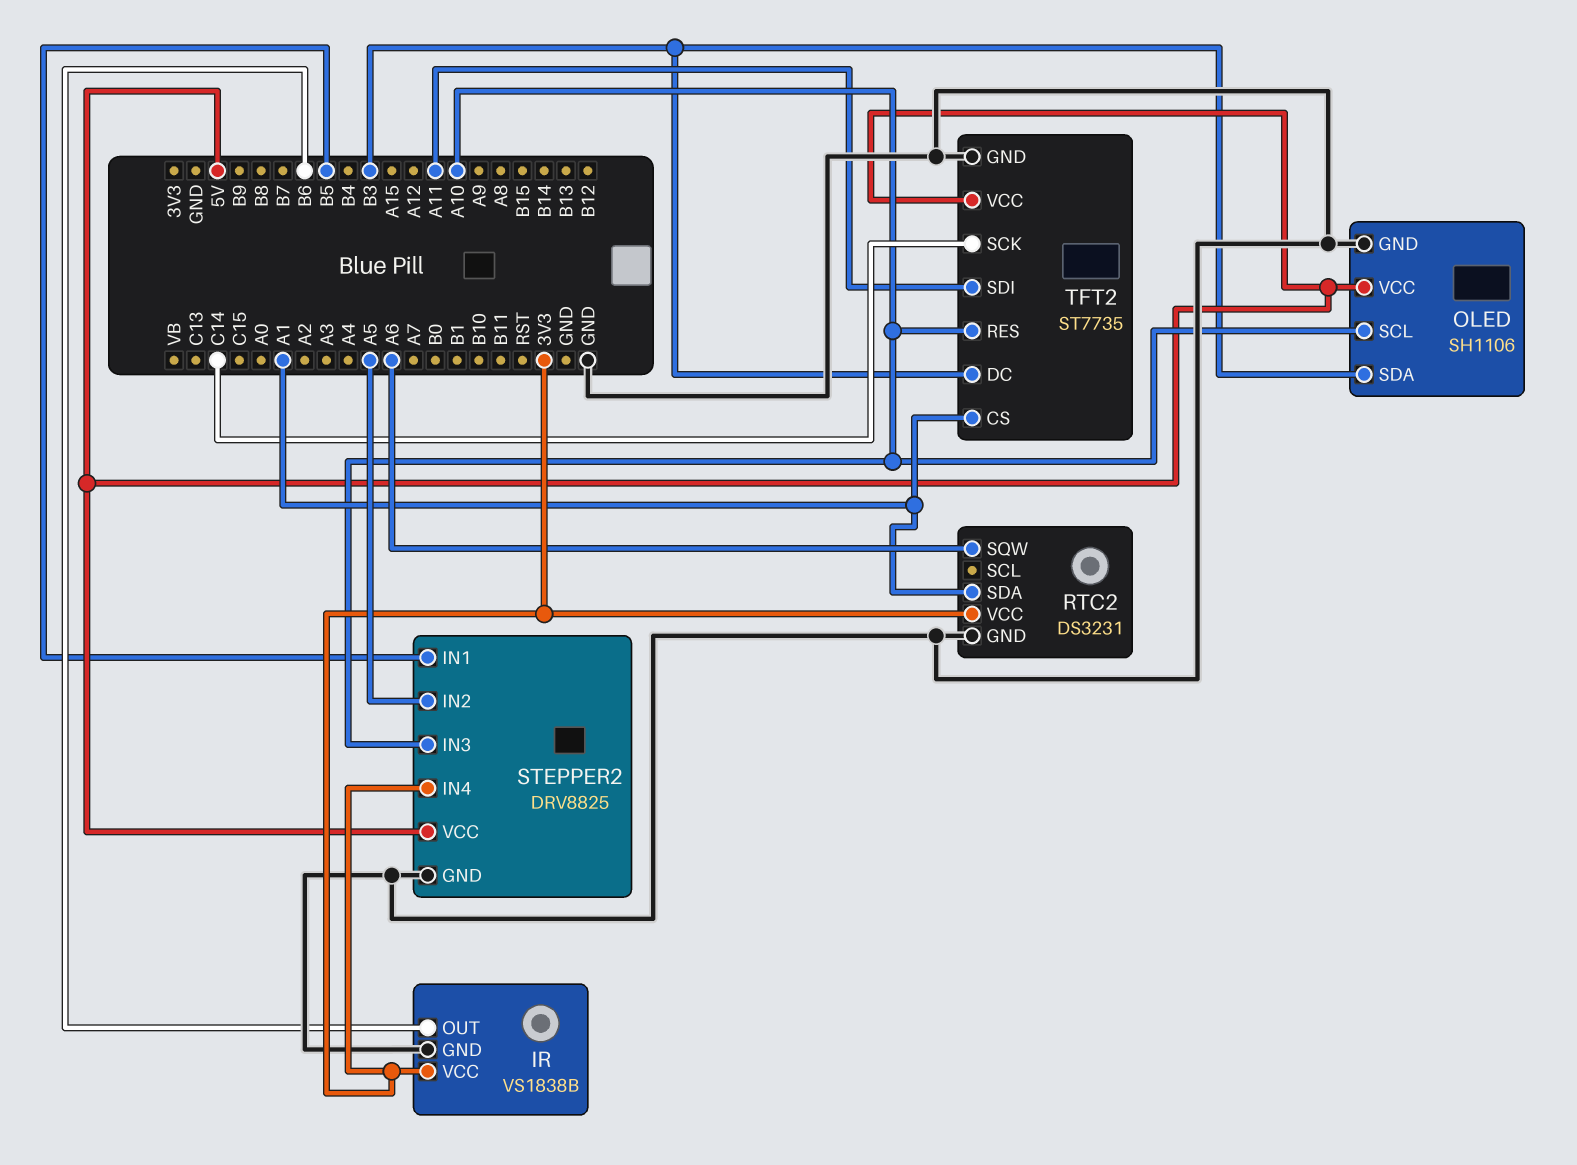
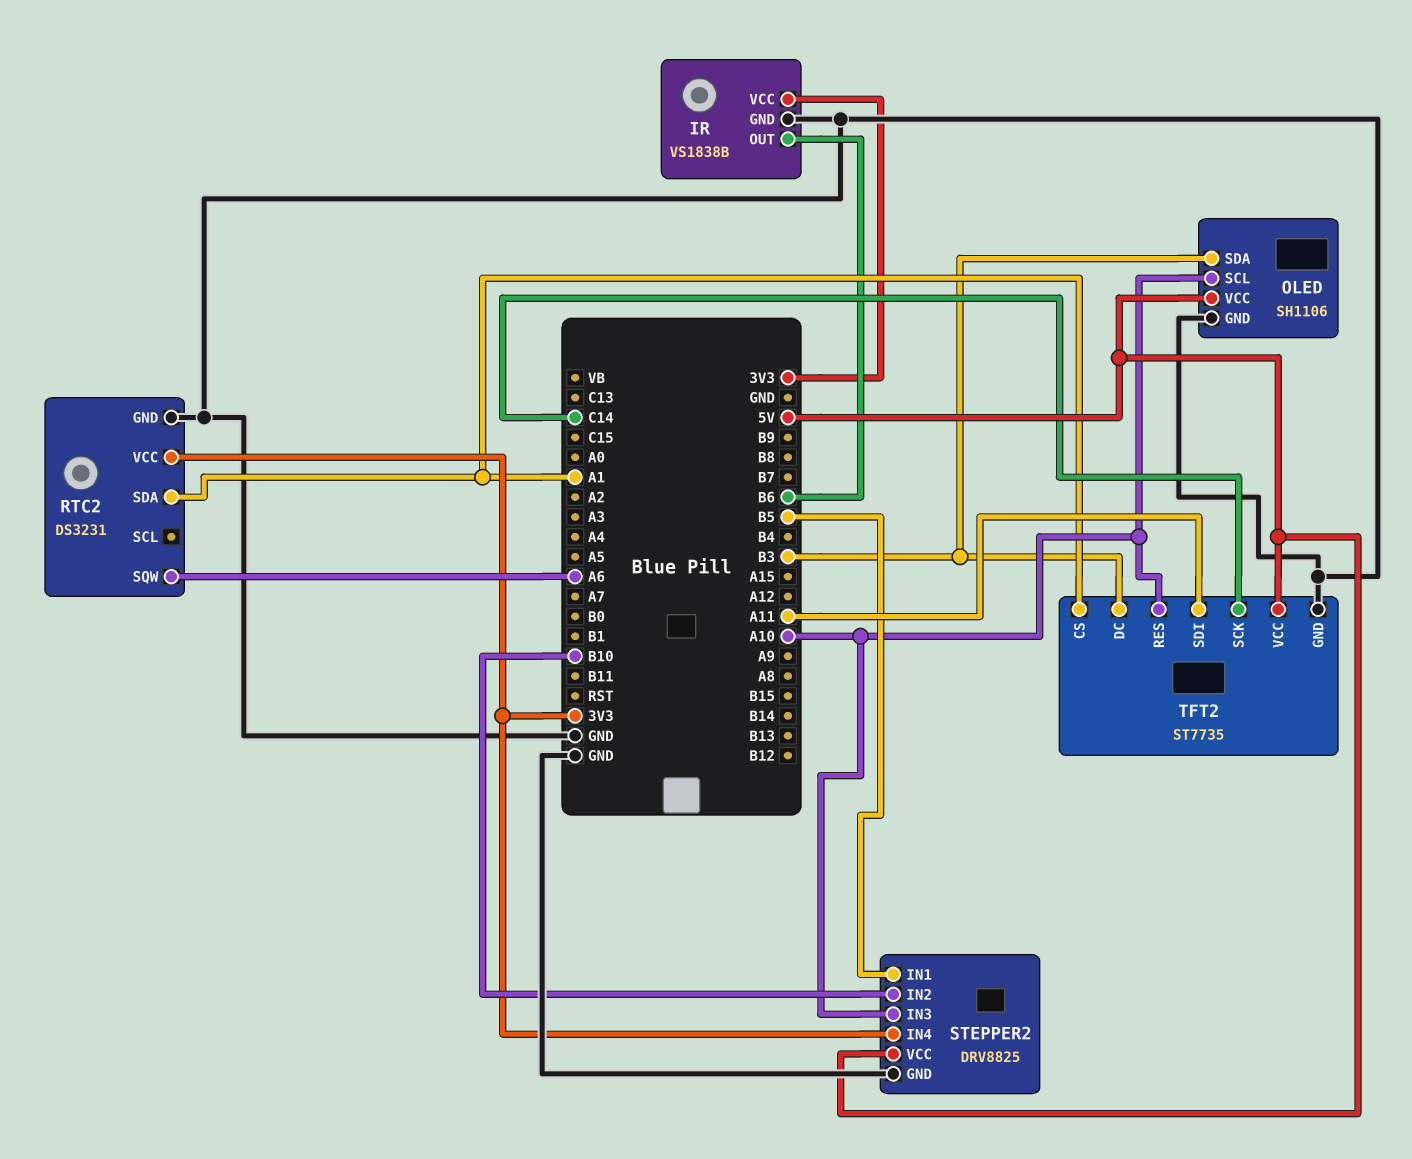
STEPPER2 pin IN2: A5 -> B10

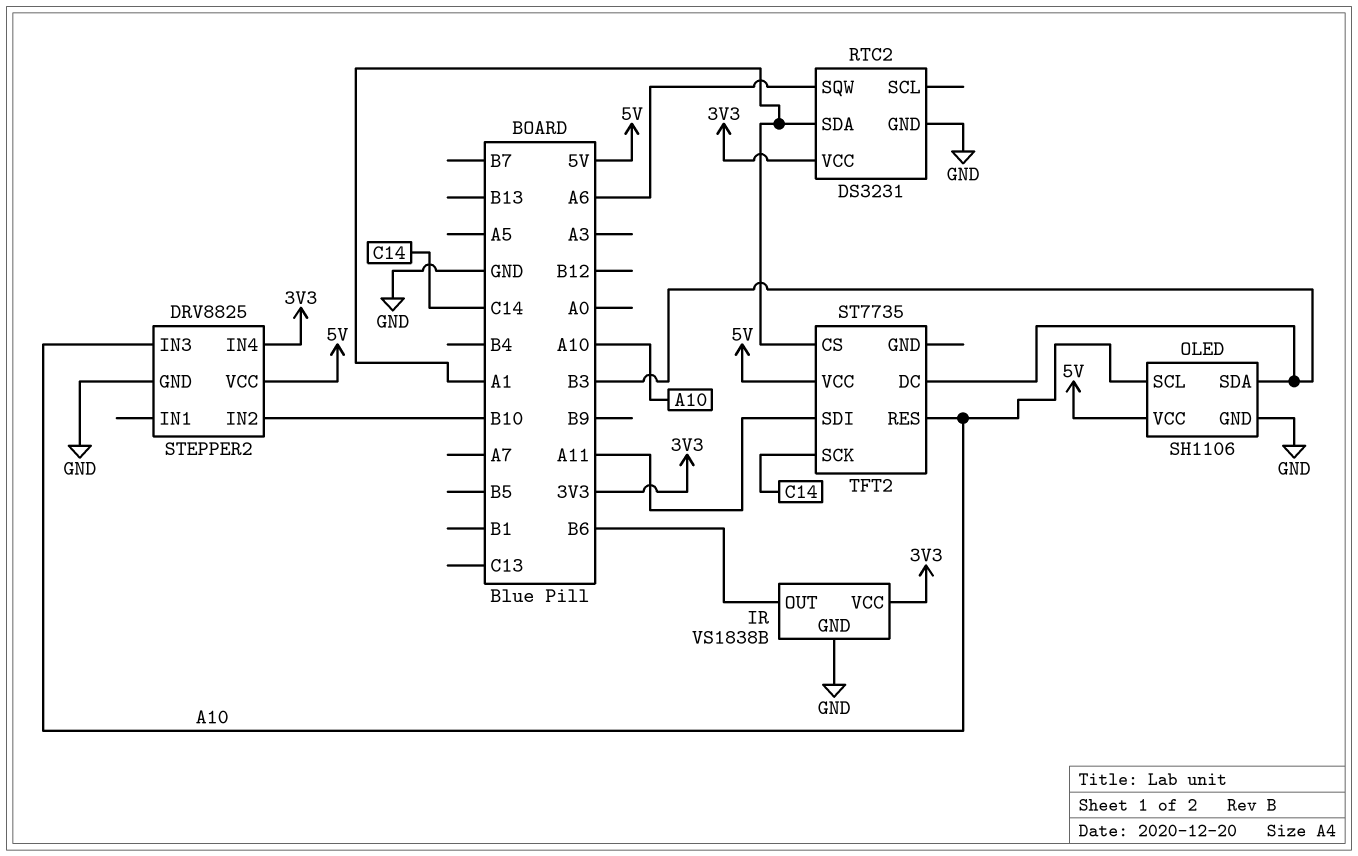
STEPPER2 pin IN1: B5 -> none
TFT2 pin GND: GND -> none

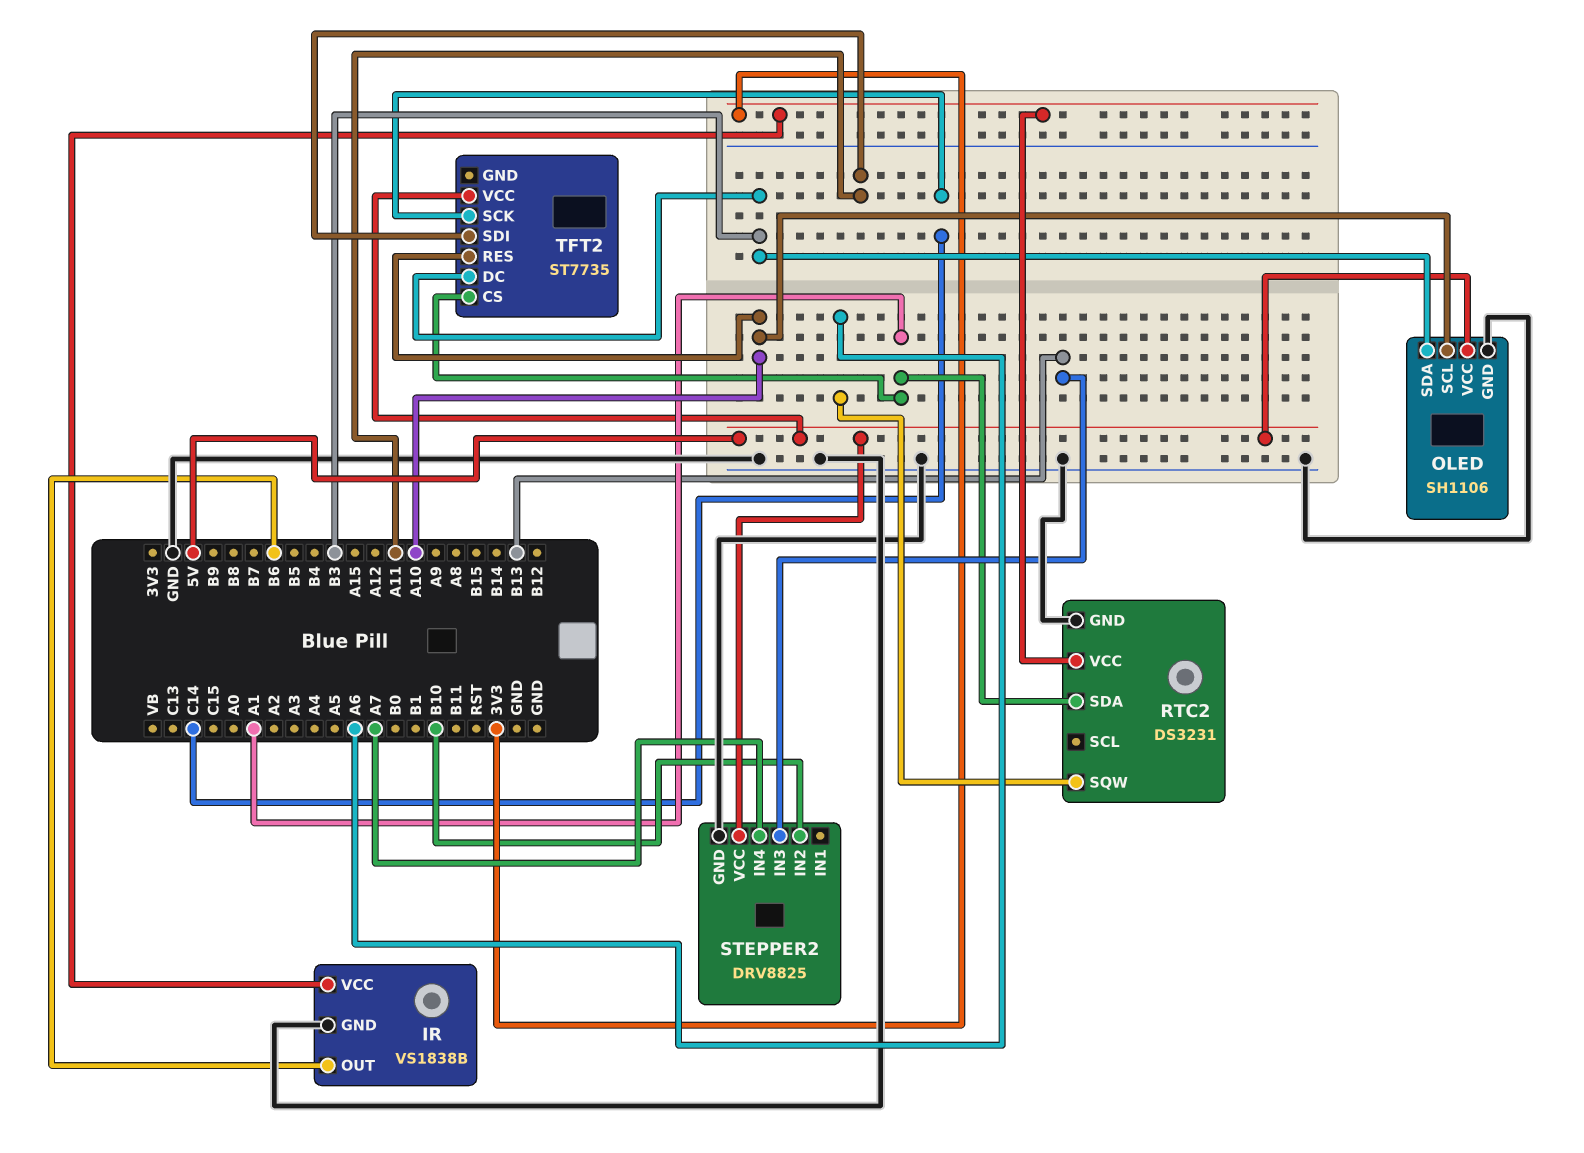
STEPPER2 pin IN3: A10 -> B13
STEPPER2 pin IN4: 3V3 -> A7

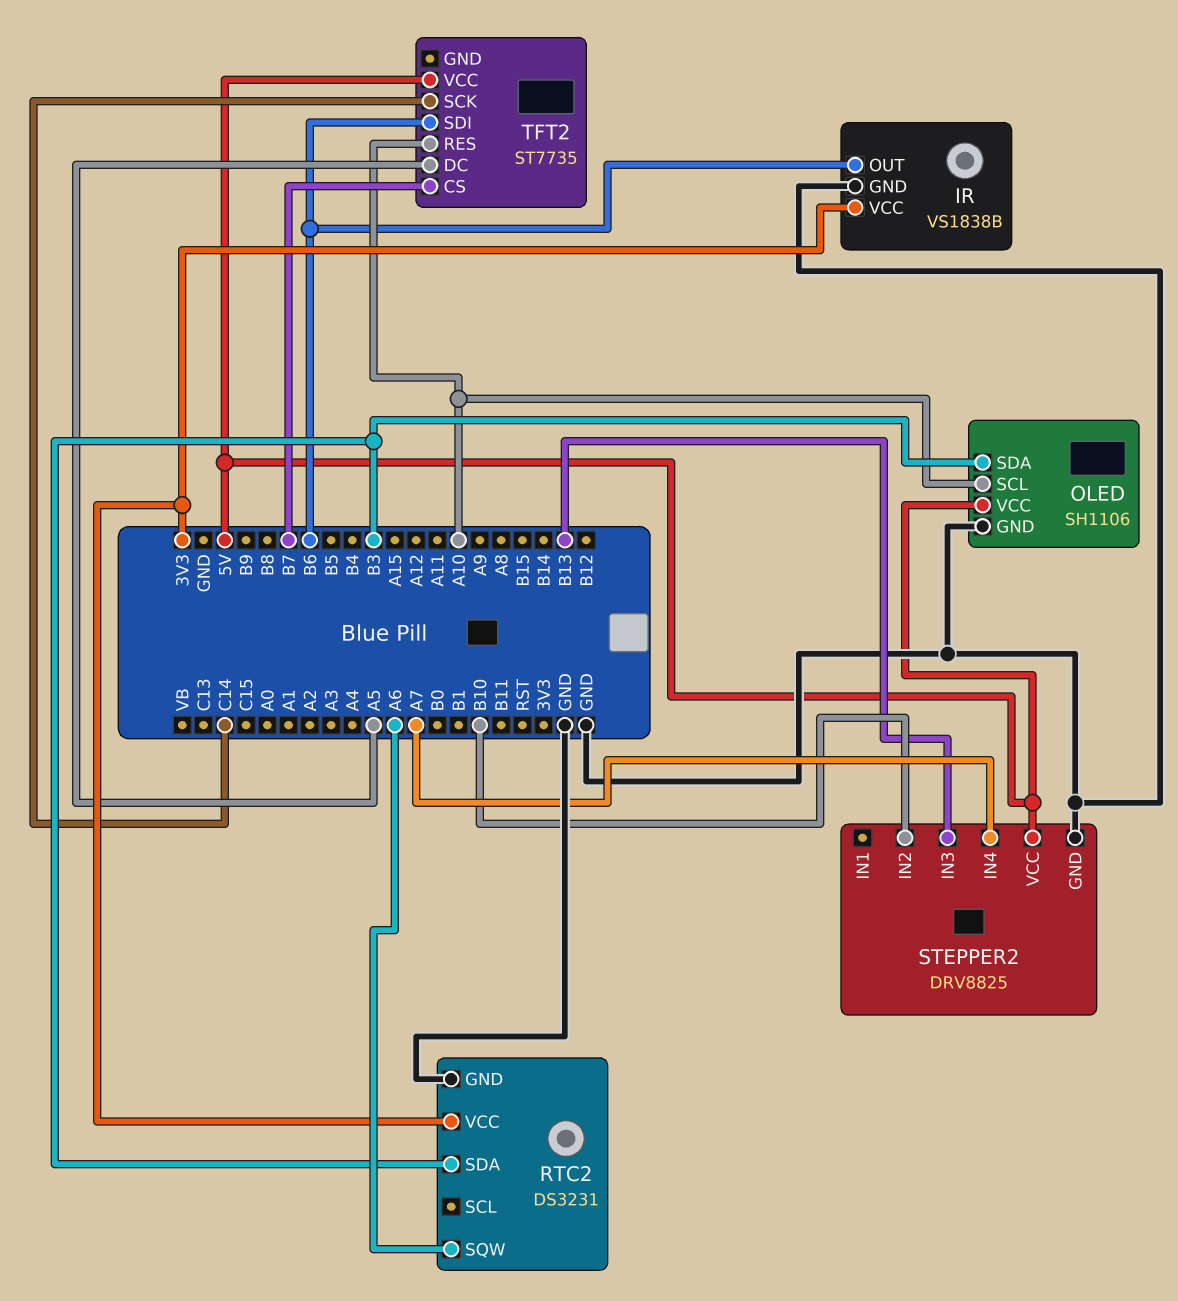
RTC2 pin SDA: A1 -> B3
TFT2 pin CS: A1 -> B7
TFT2 pin DC: B3 -> A5
TFT2 pin SDI: A11 -> B6

